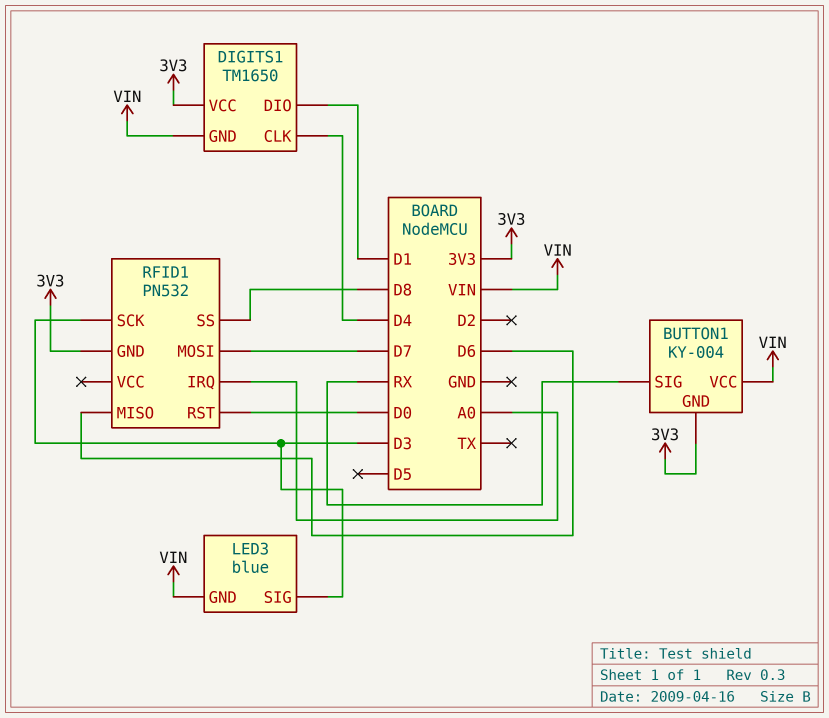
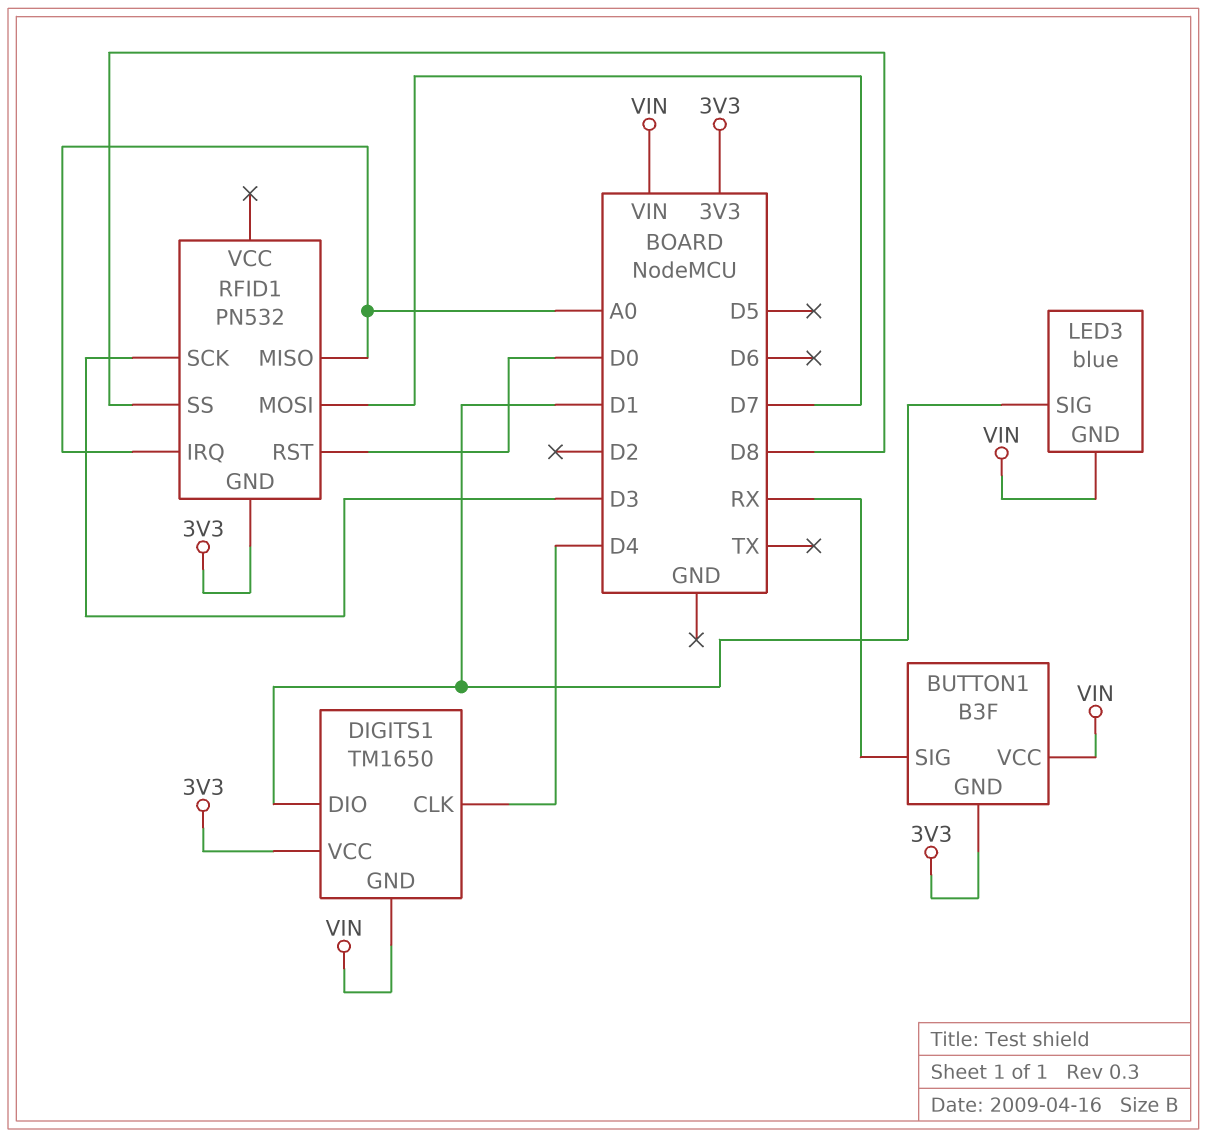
BUTTON1: KY-004 -> B3F
LED3 pin SIG: D3 -> D1
RFID1 pin MISO: D6 -> A0

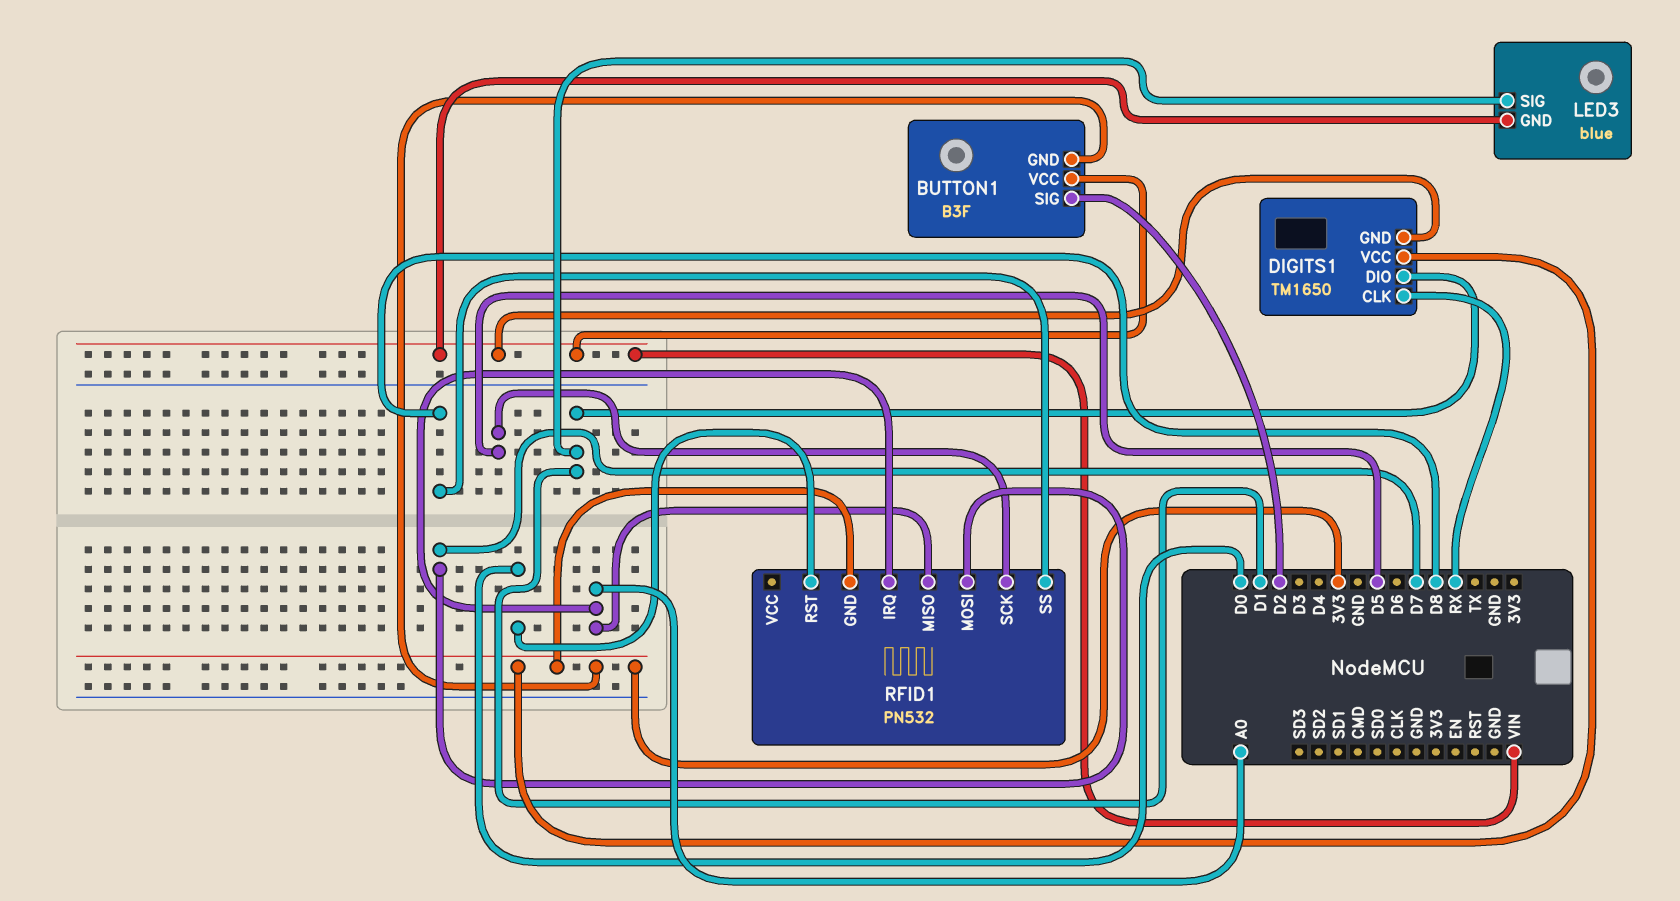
BUTTON1 pin SIG: RX -> D2
DIGITS1 pin CLK: D4 -> RX
RFID1 pin SCK: D3 -> D5

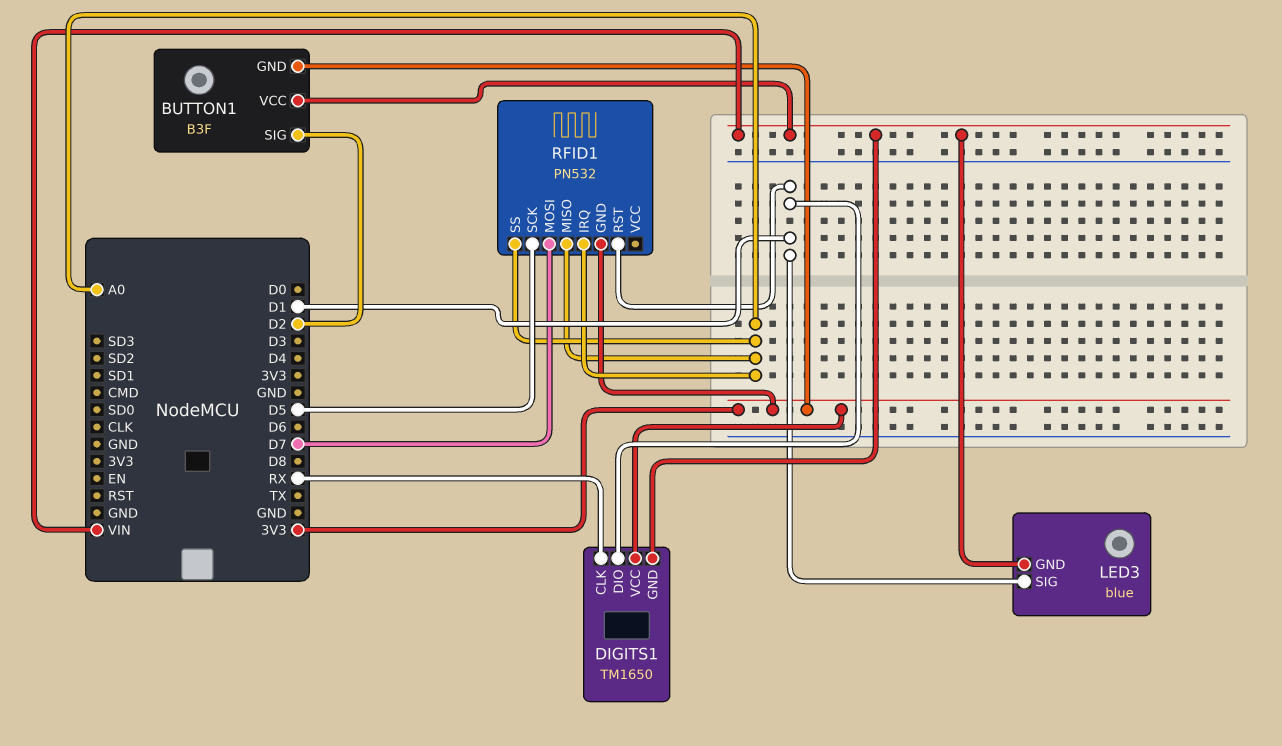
RFID1 pin RST: D0 -> D1
RFID1 pin SS: D8 -> A0

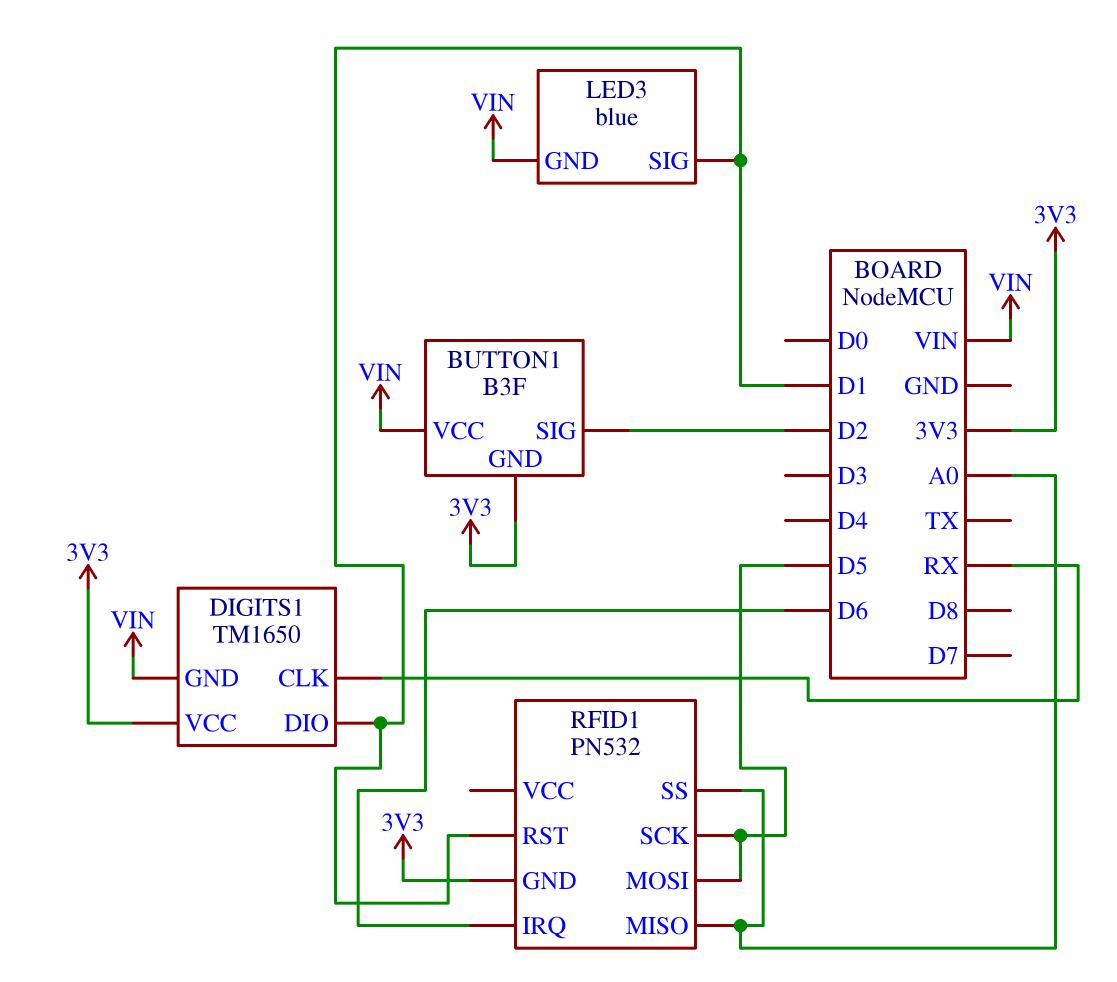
RFID1 pin IRQ: A0 -> D6
RFID1 pin MOSI: D7 -> D5

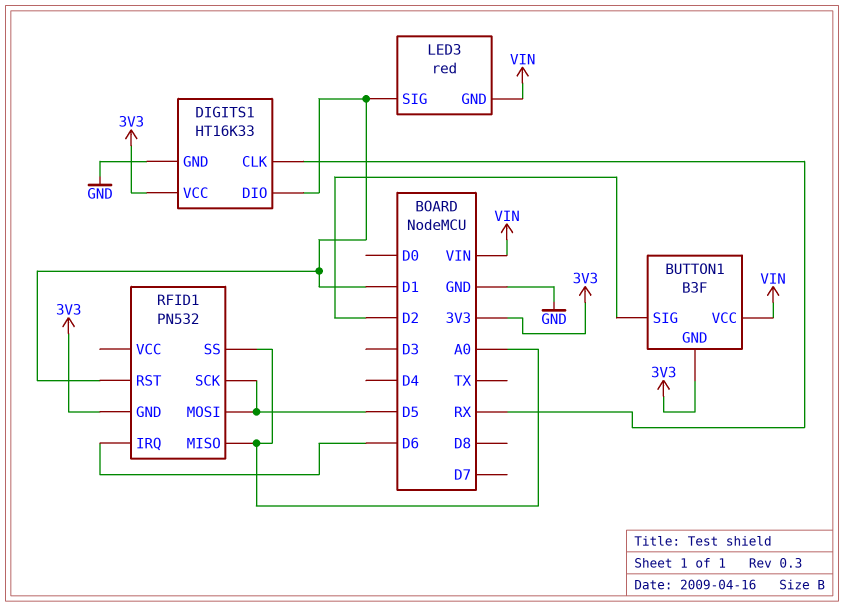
DIGITS1: TM1650 -> HT16K33
DIGITS1 pin GND: VIN -> GND
LED3: blue -> red

